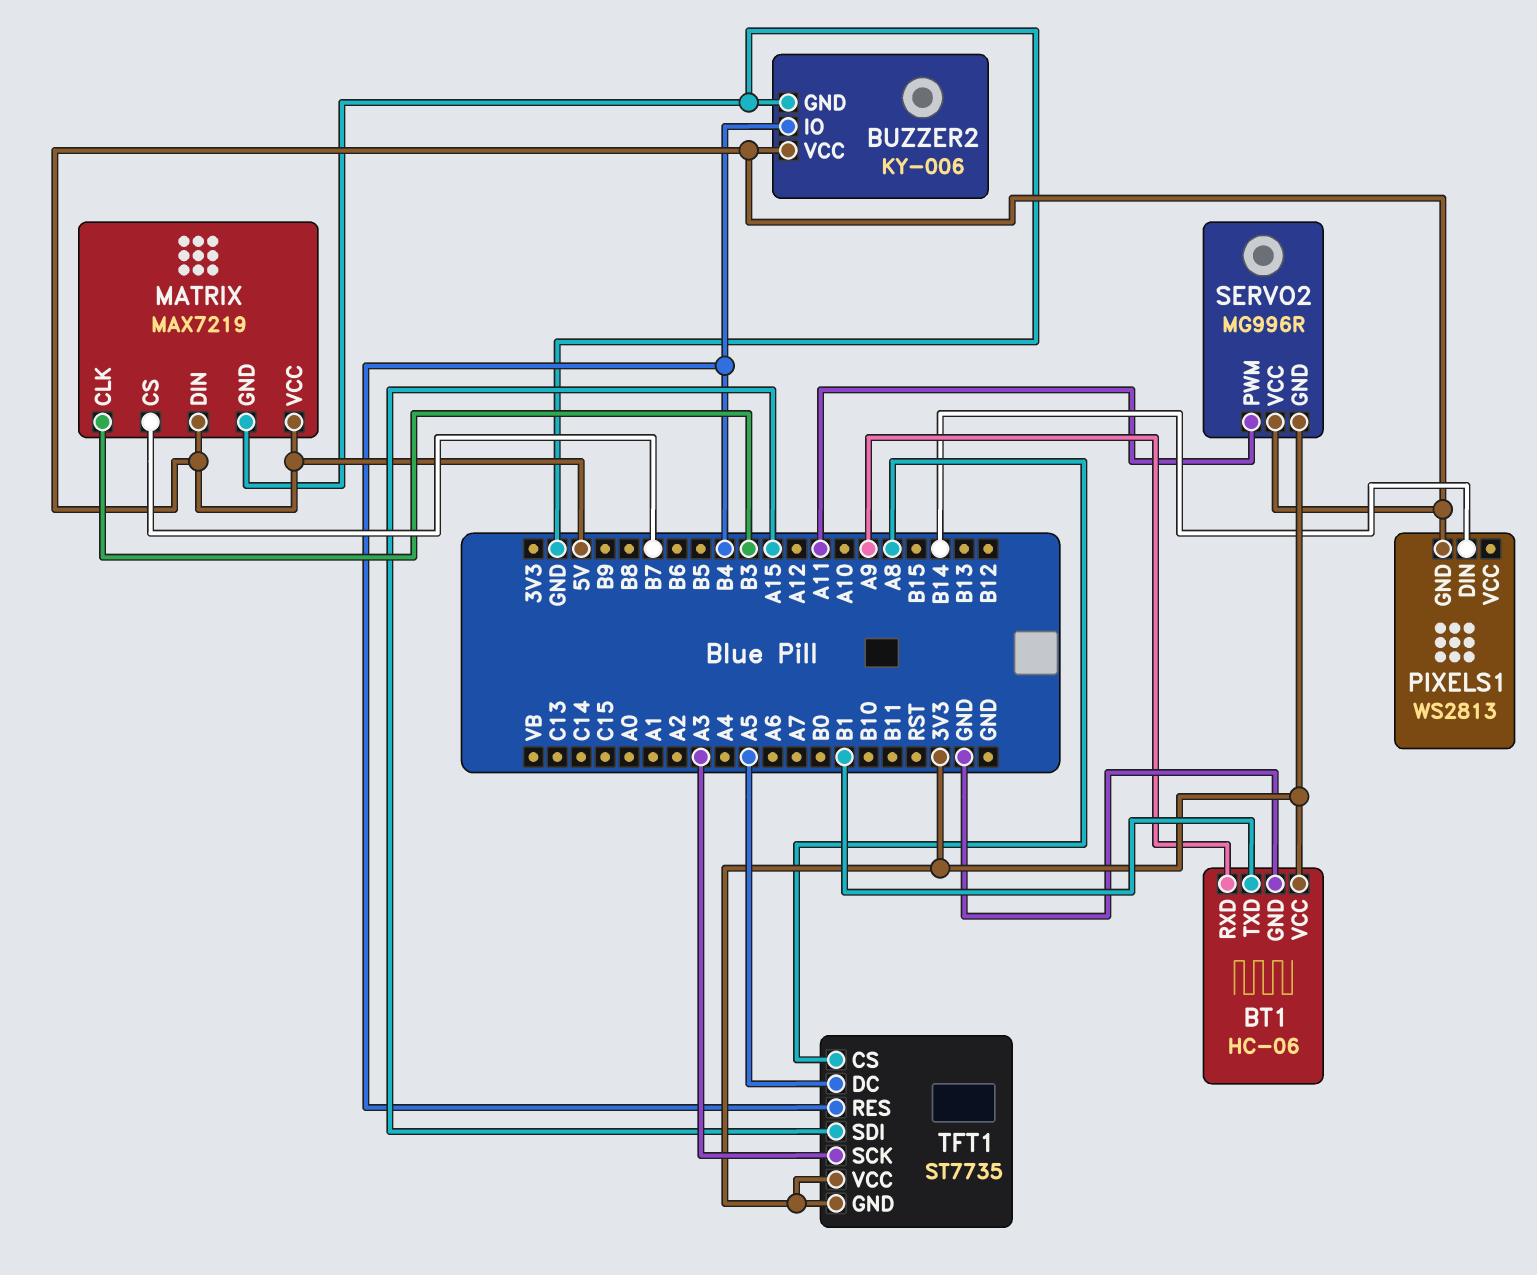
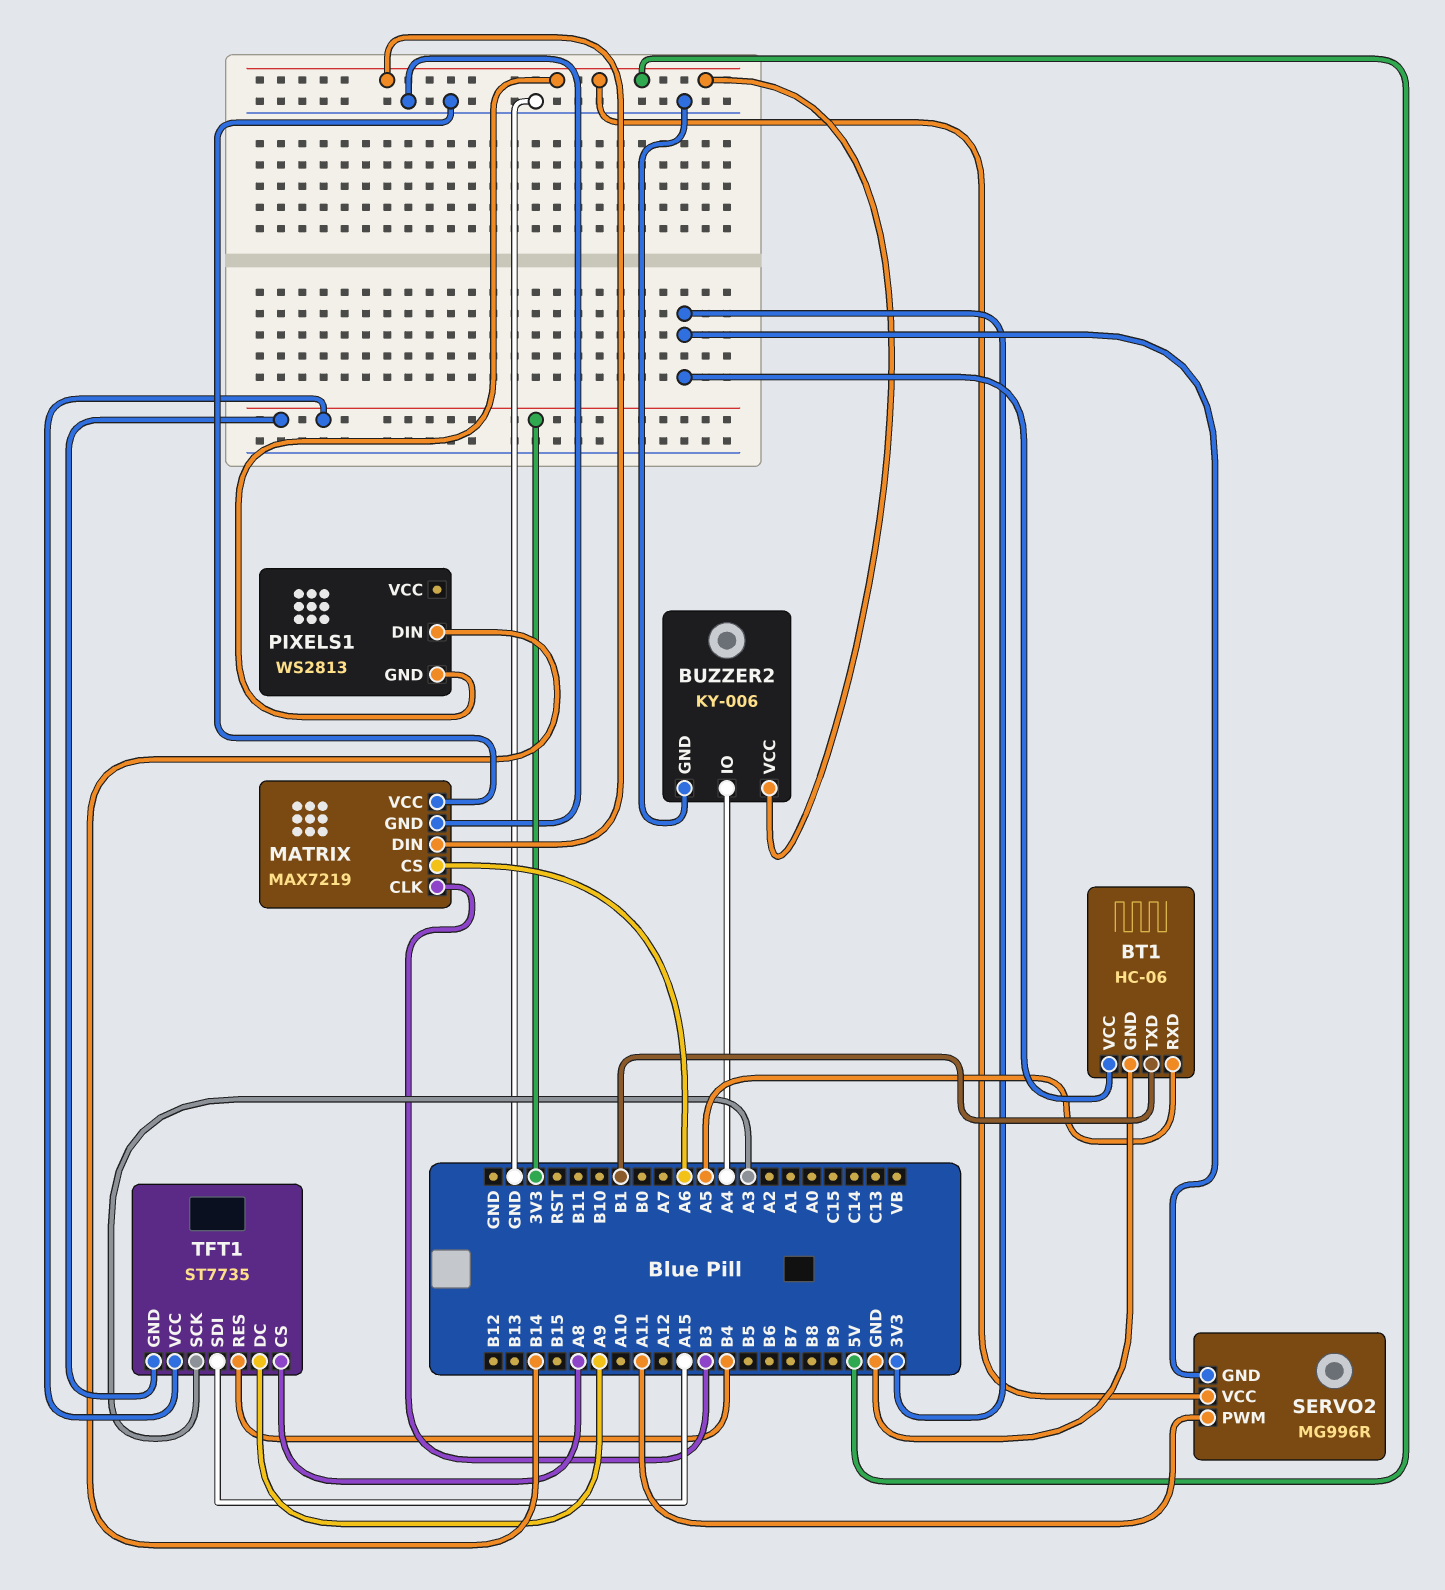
BT1 pin RXD: A9 -> A5
BUZZER2 pin IO: B4 -> A4
MATRIX pin CS: B7 -> A6
MATRIX pin VCC: 5V -> GND
TFT1 pin DC: A5 -> A9

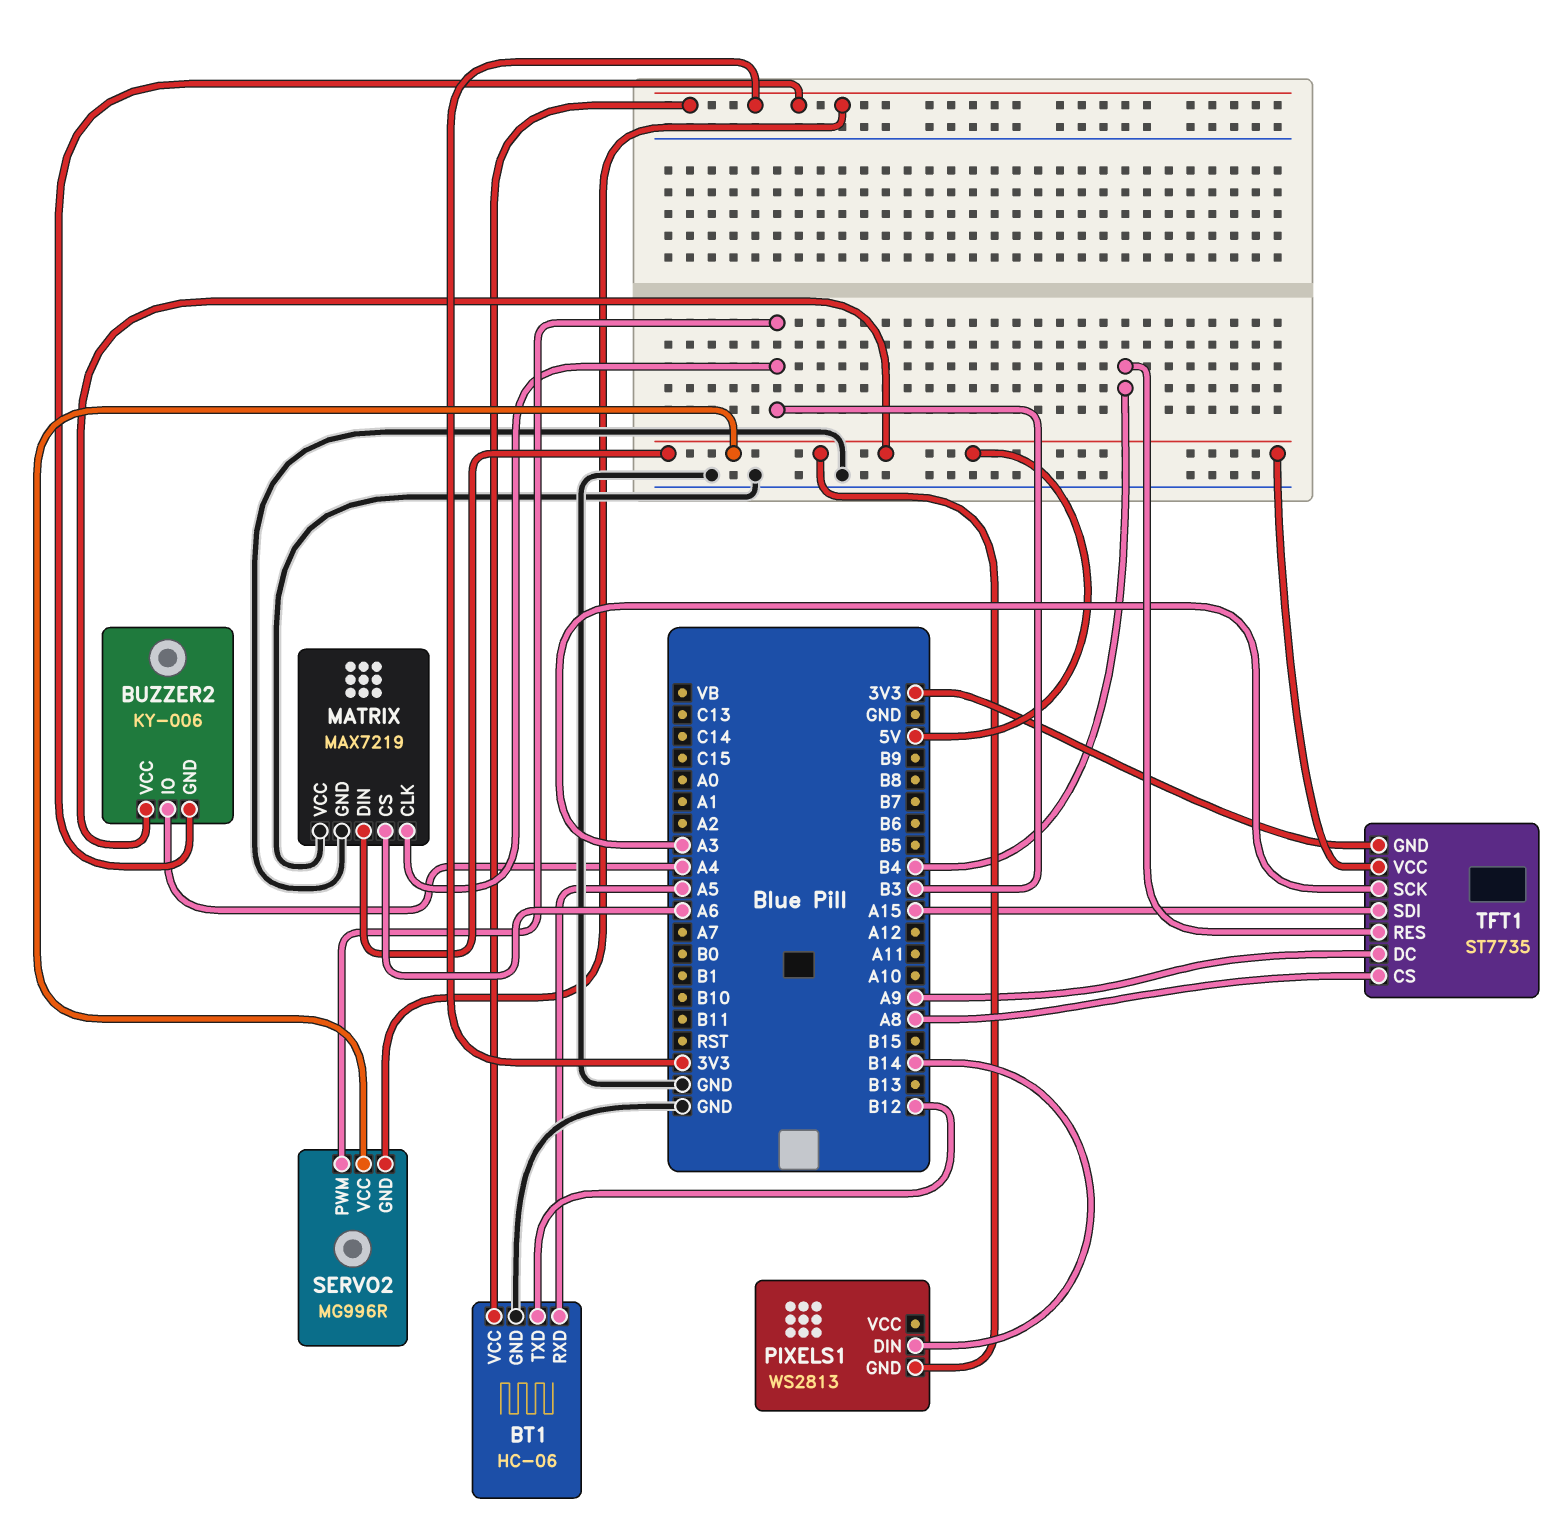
BT1 pin TXD: B1 -> B12
BUZZER2 pin GND: GND -> 3V3
SERVO2 pin PWM: A11 -> B3
TFT1 pin VCC: 3V3 -> 5V

